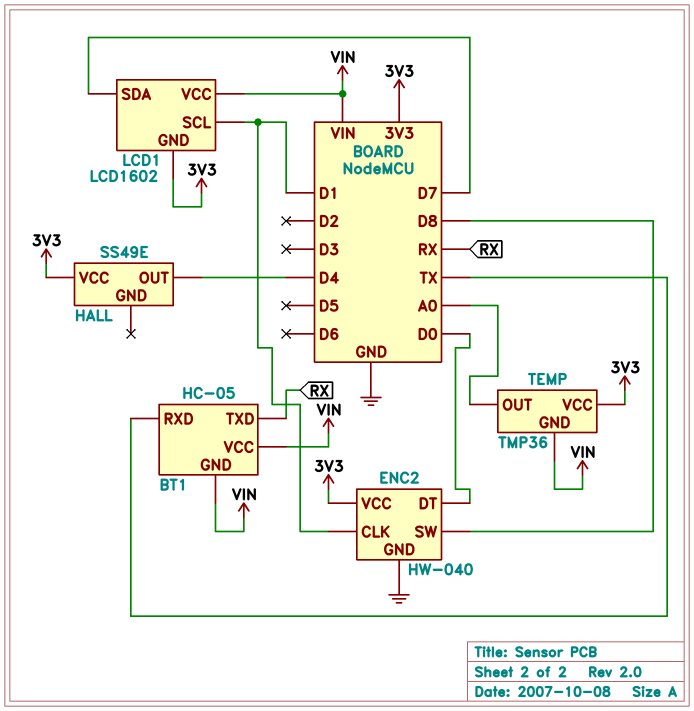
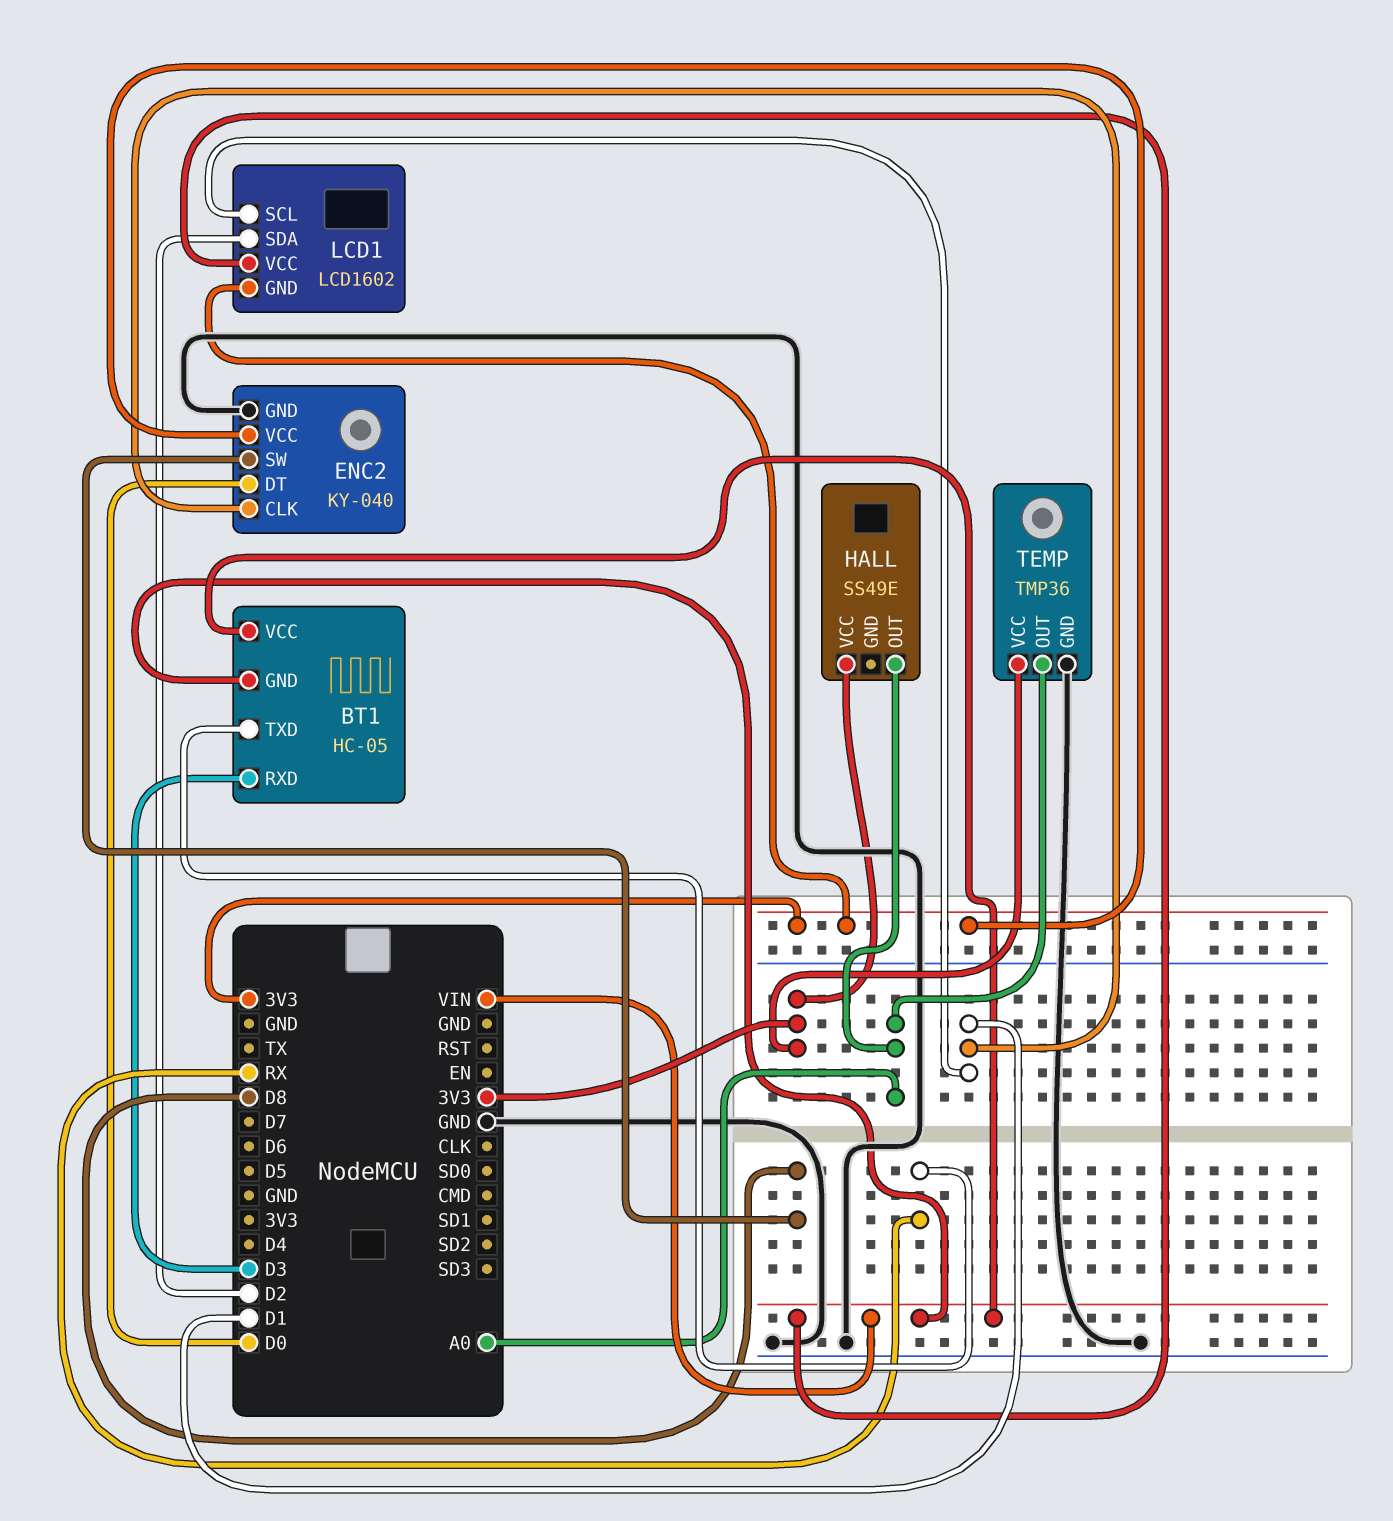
BT1 pin RXD: TX -> D3
ENC2: HW-040 -> KY-040
HALL pin OUT: D4 -> A0
LCD1 pin SDA: D7 -> D2
TEMP pin GND: VIN -> GND

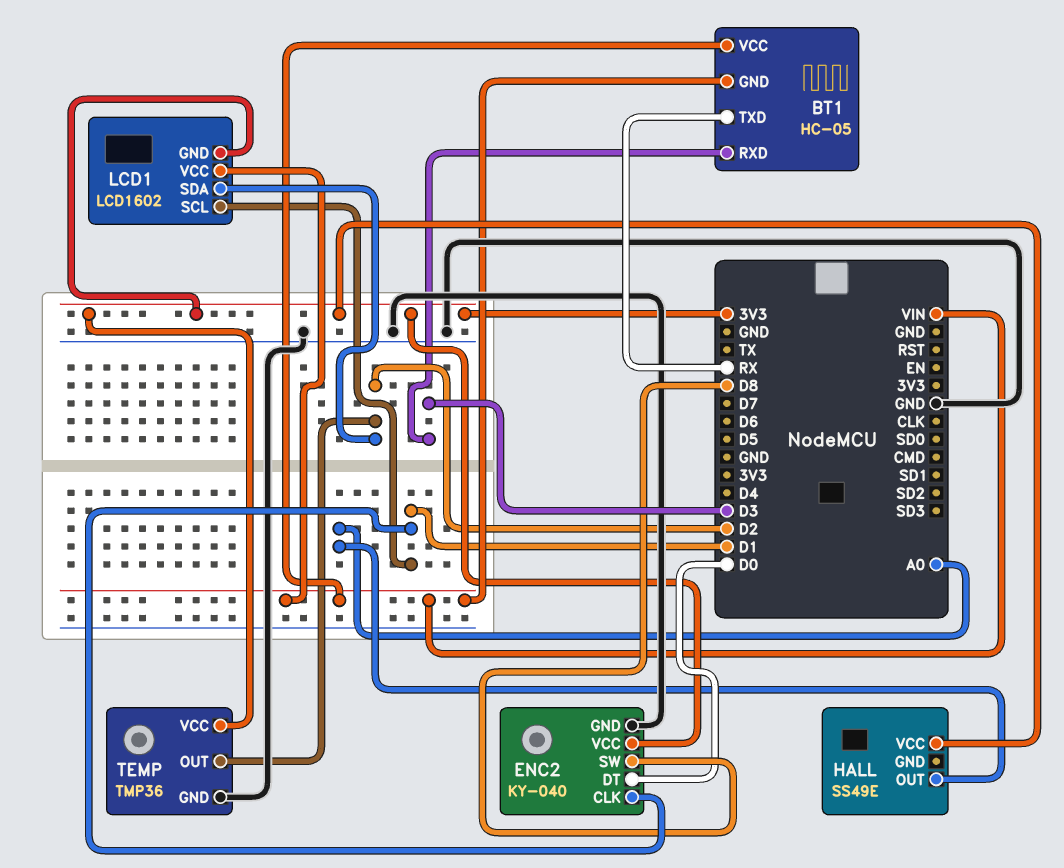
TEMP pin OUT: A0 -> D2

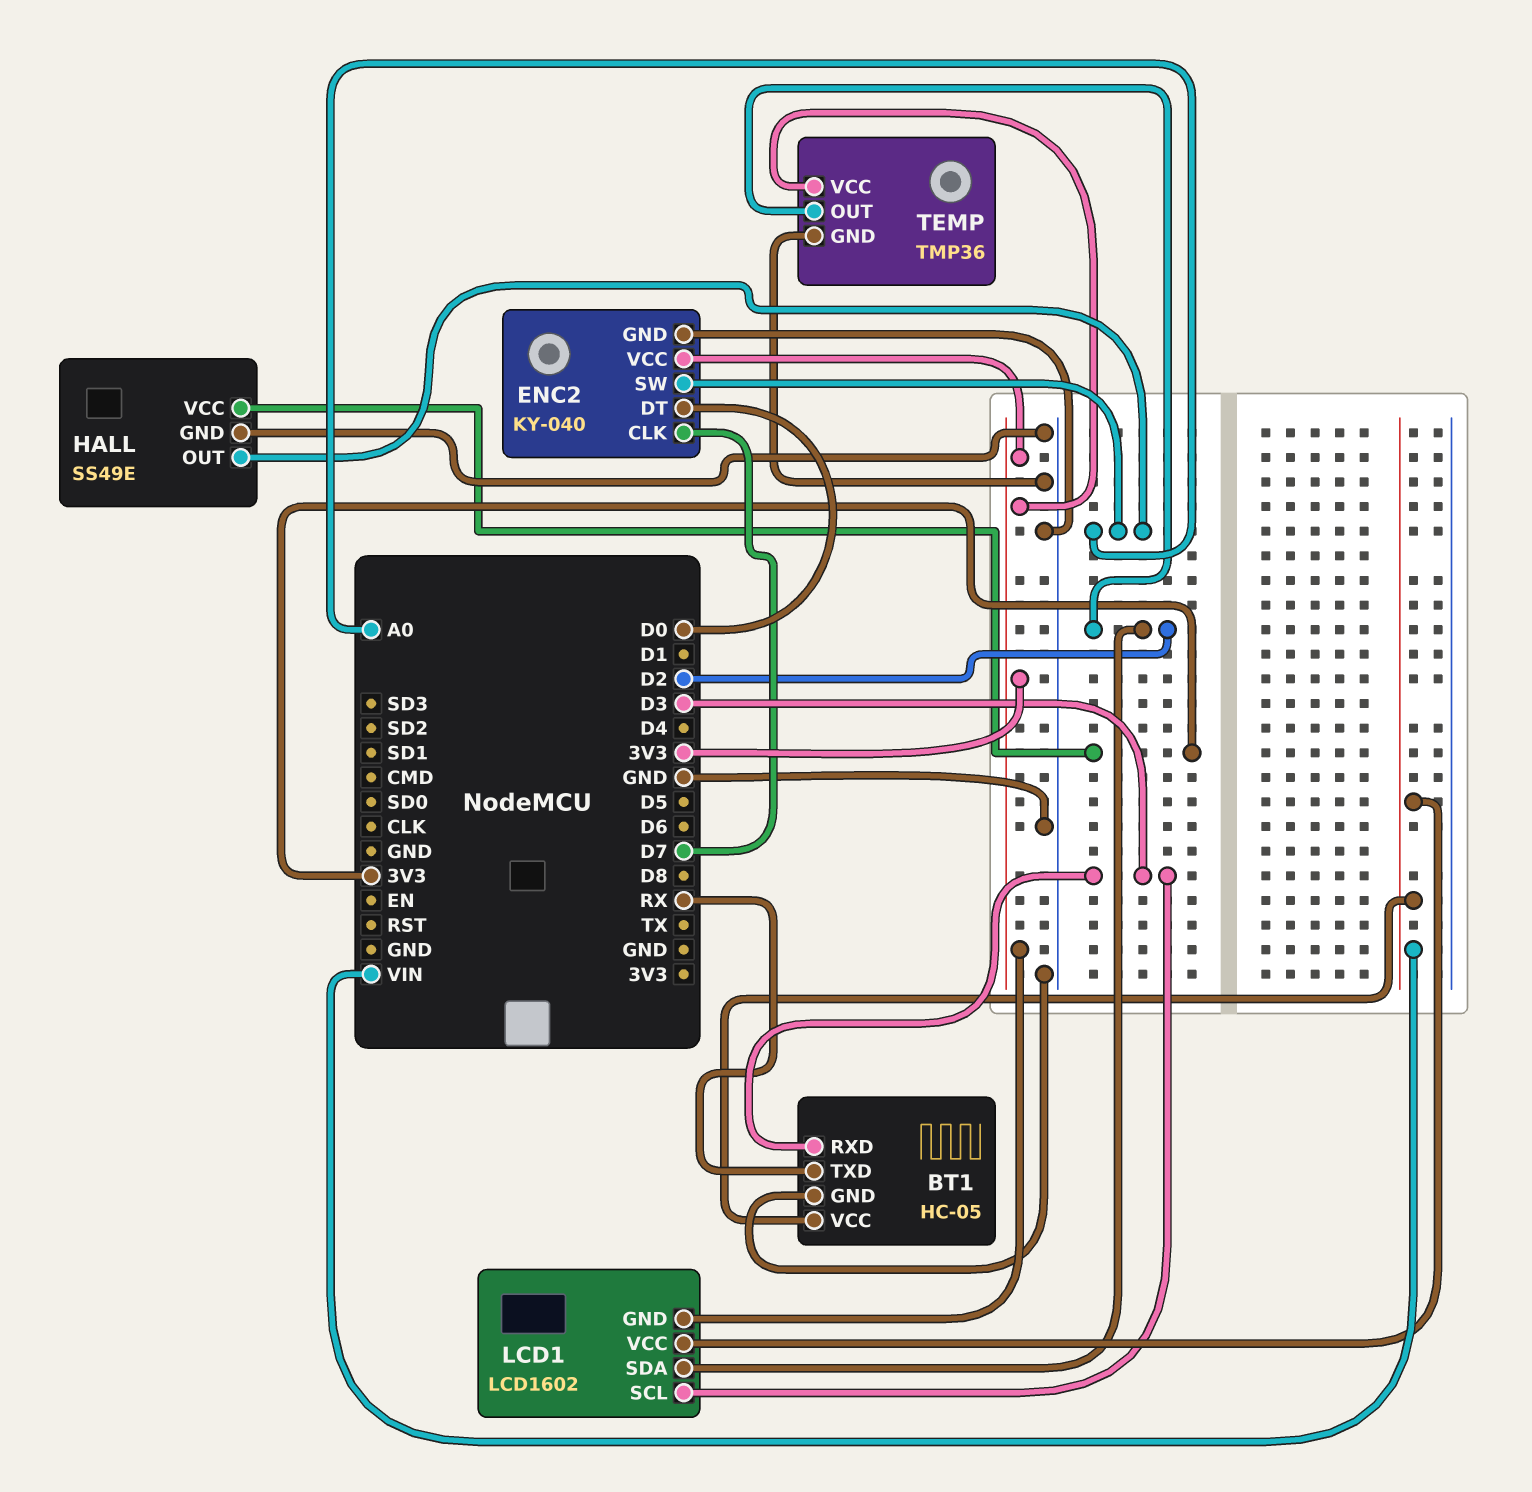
BT1 pin GND: VIN -> GND
ENC2 pin CLK: D1 -> D7
ENC2 pin SW: D8 -> A0
HALL pin GND: none -> GND
LCD1 pin SCL: D1 -> D3

